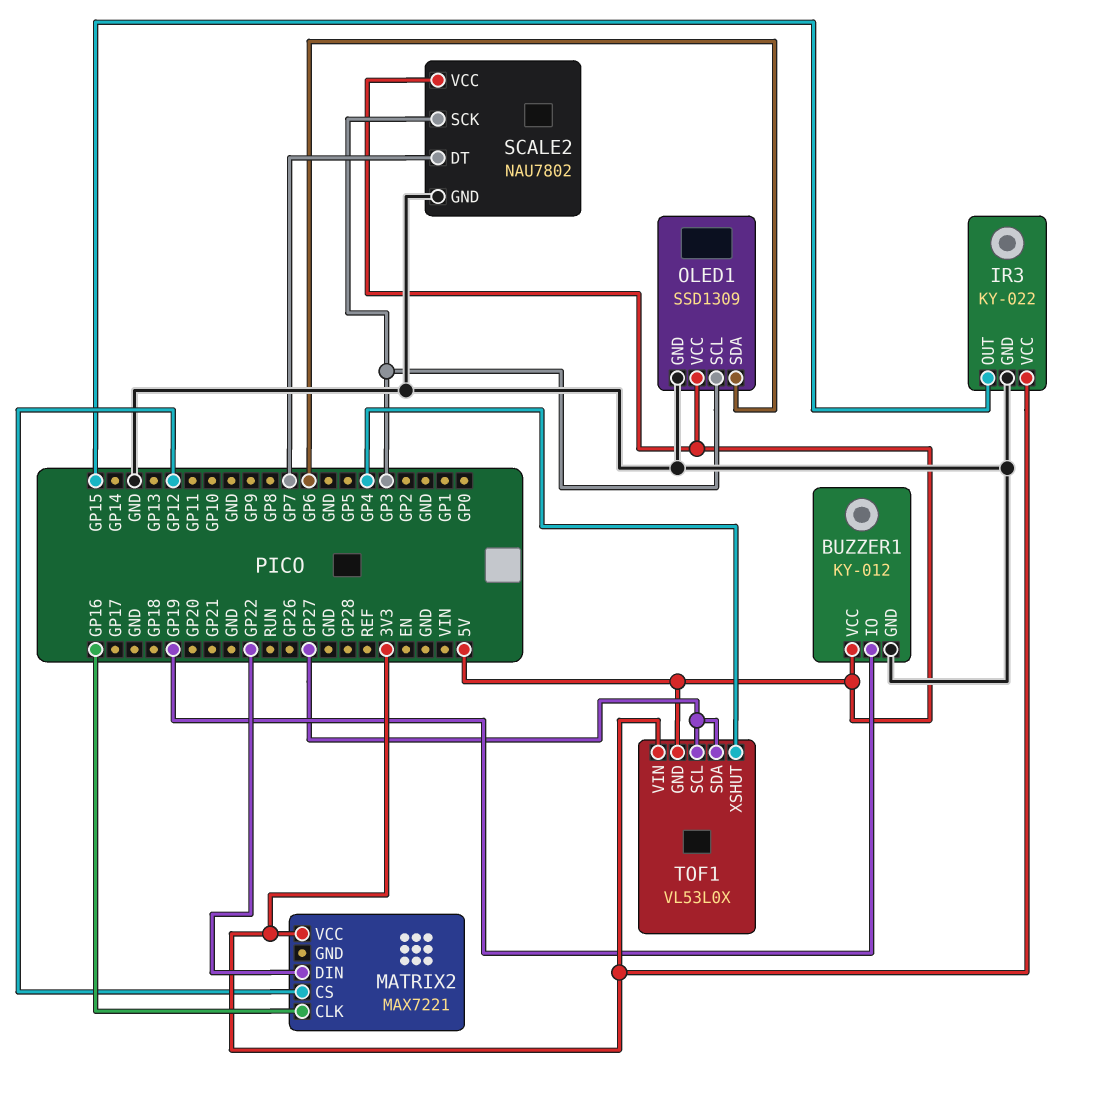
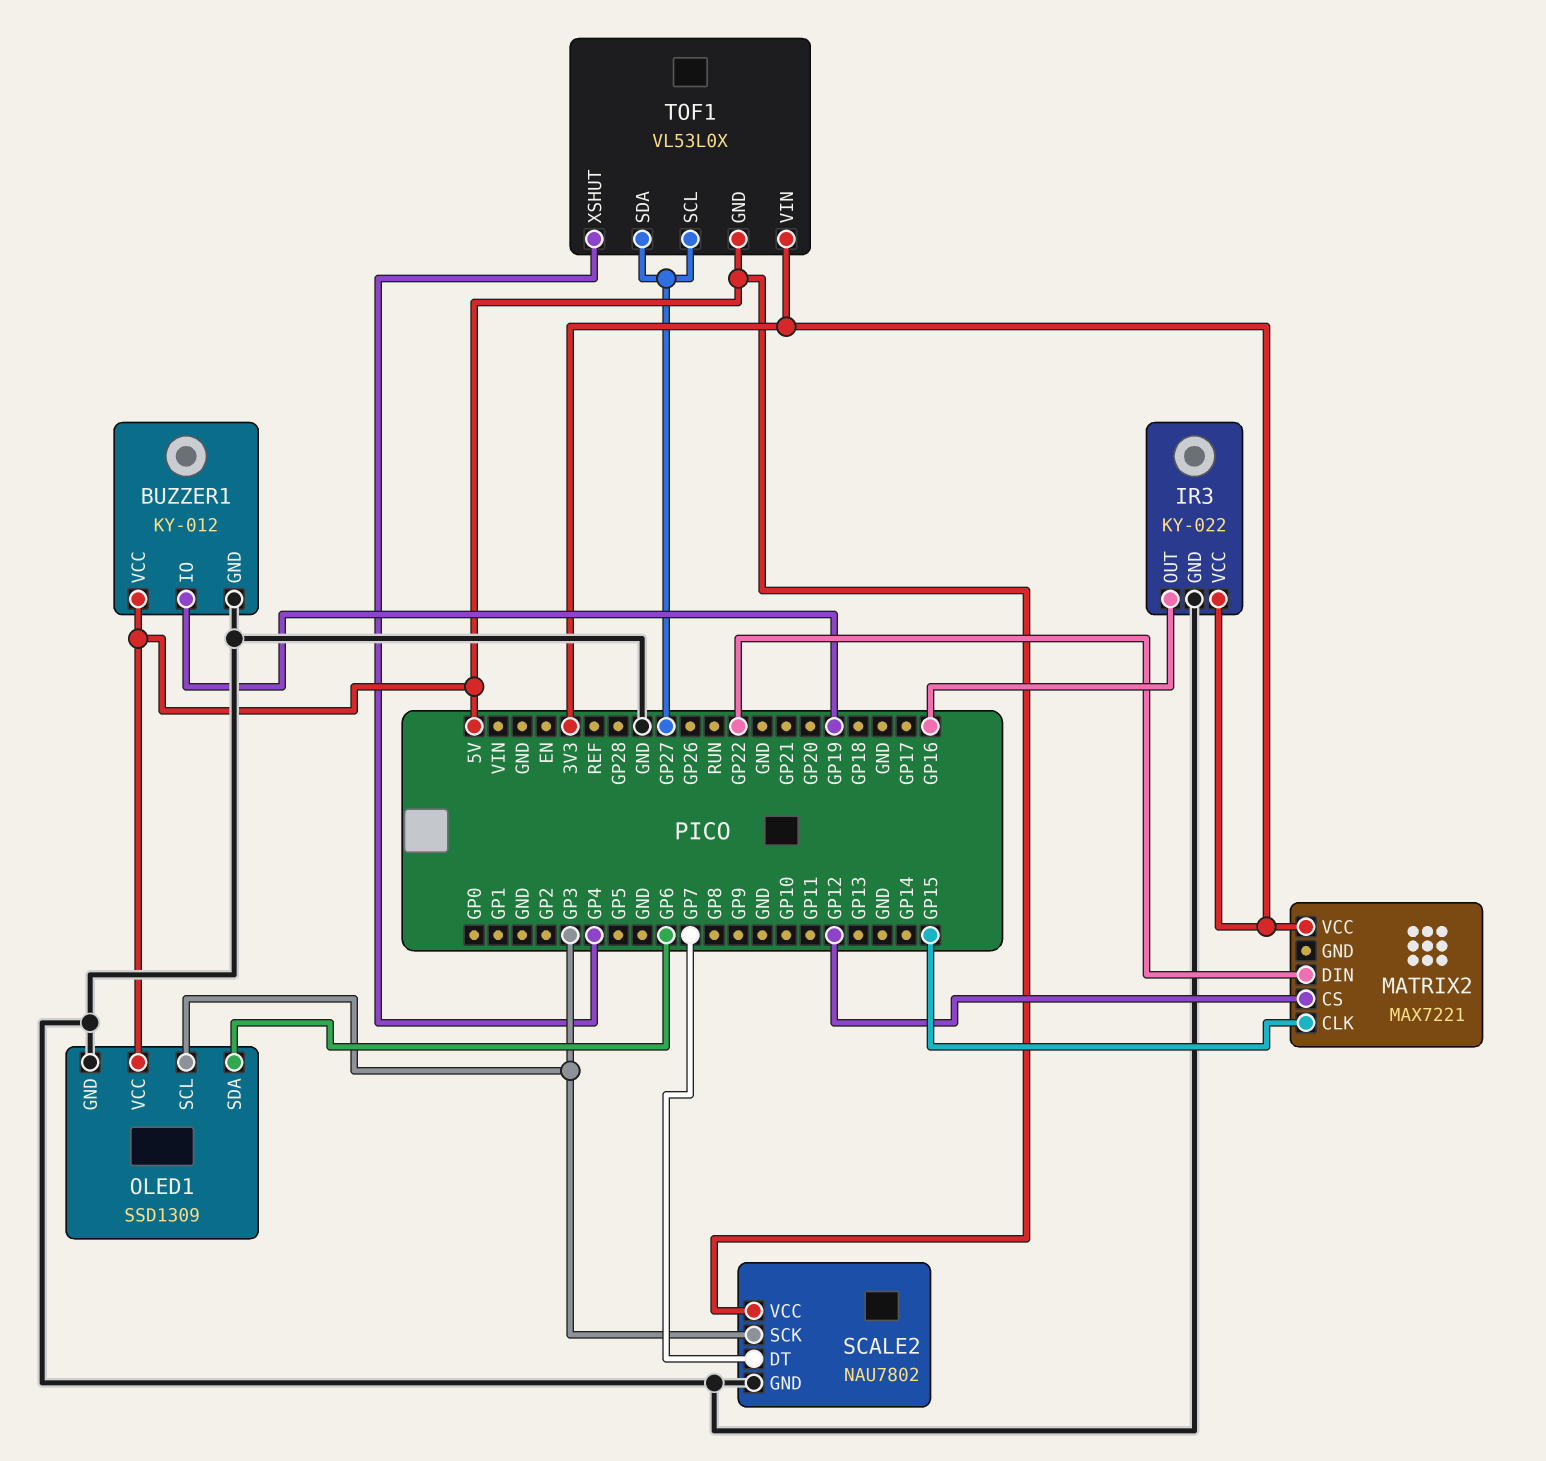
IR3 pin OUT: GP15 -> GP16
MATRIX2 pin CLK: GP16 -> GP15

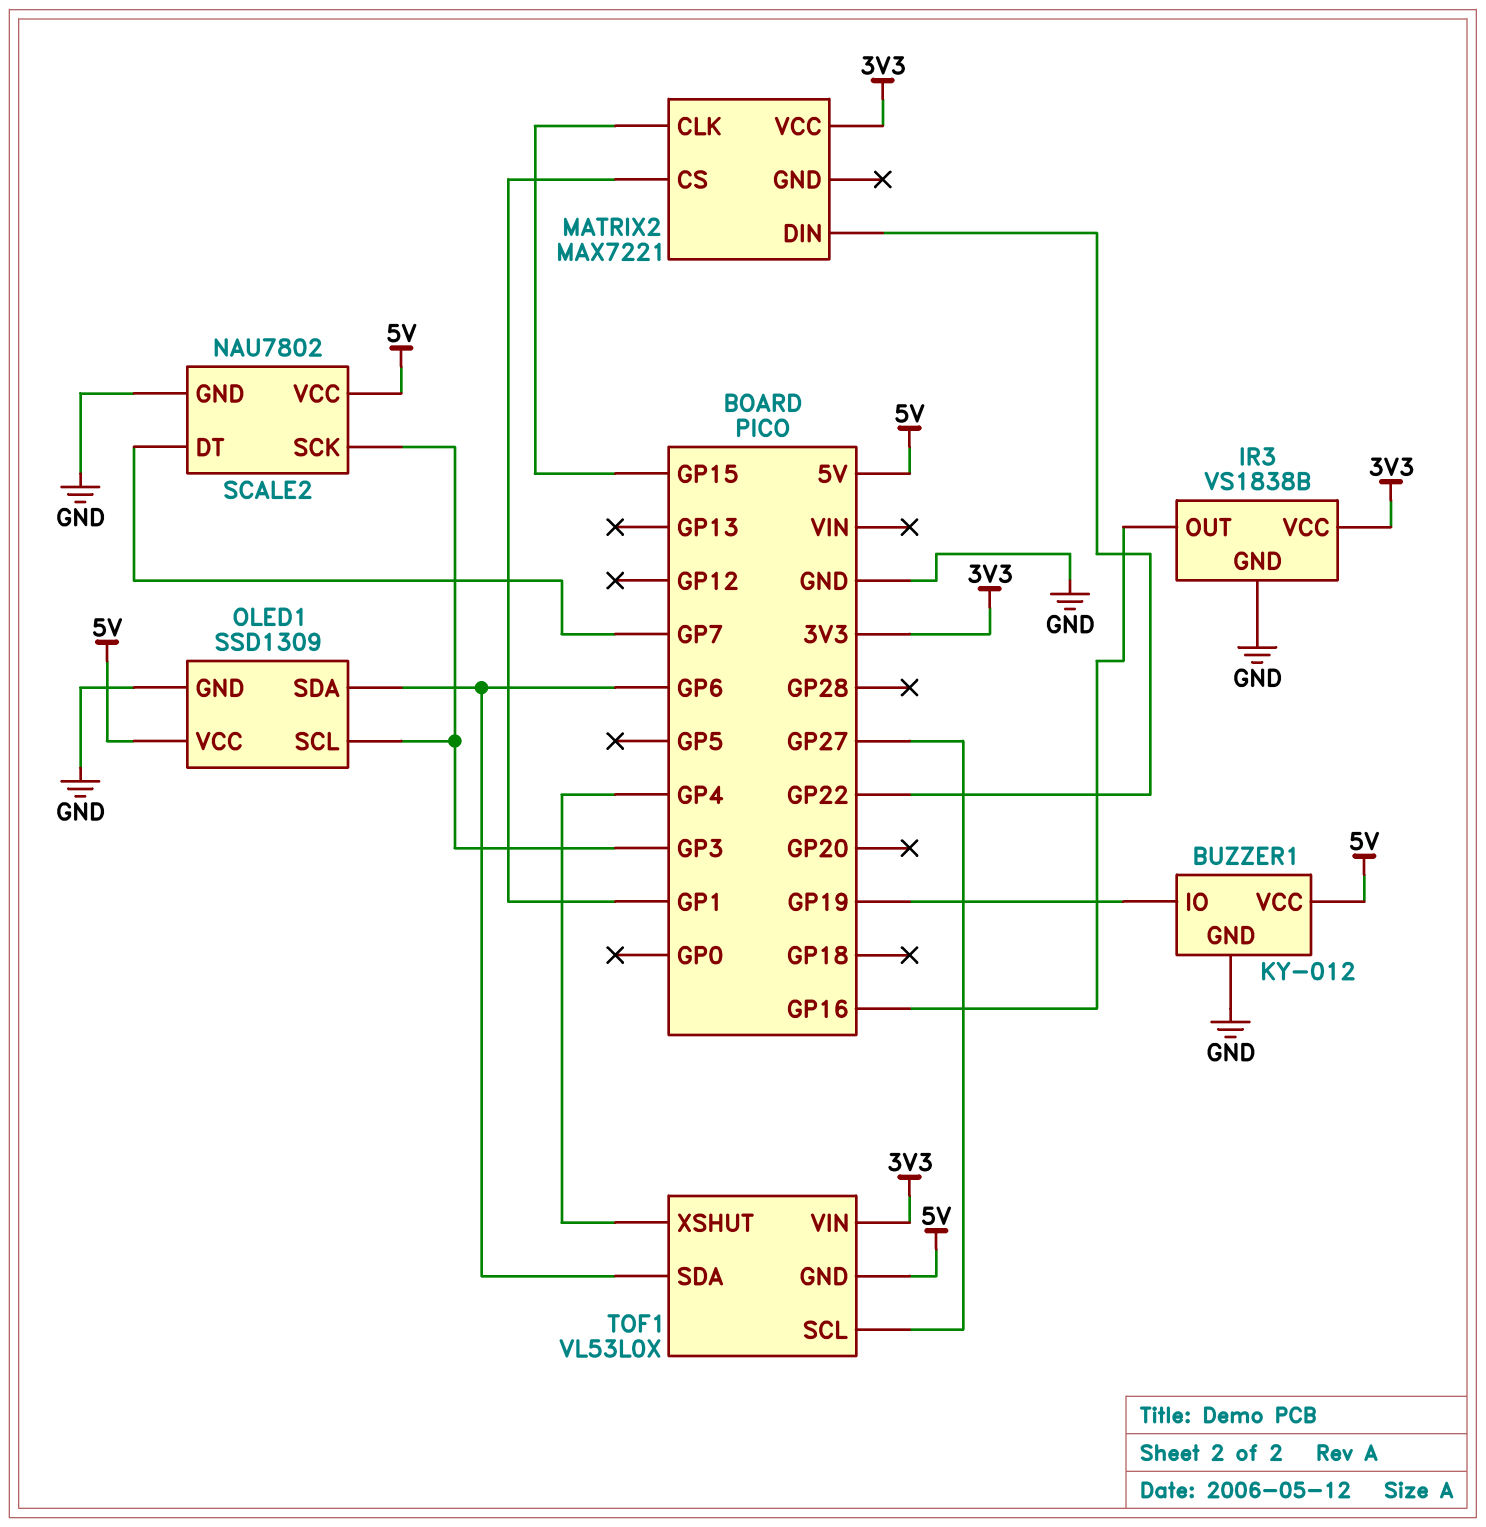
IR3: KY-022 -> VS1838B
MATRIX2 pin CS: GP12 -> GP1
TOF1 pin SDA: GP27 -> GP6

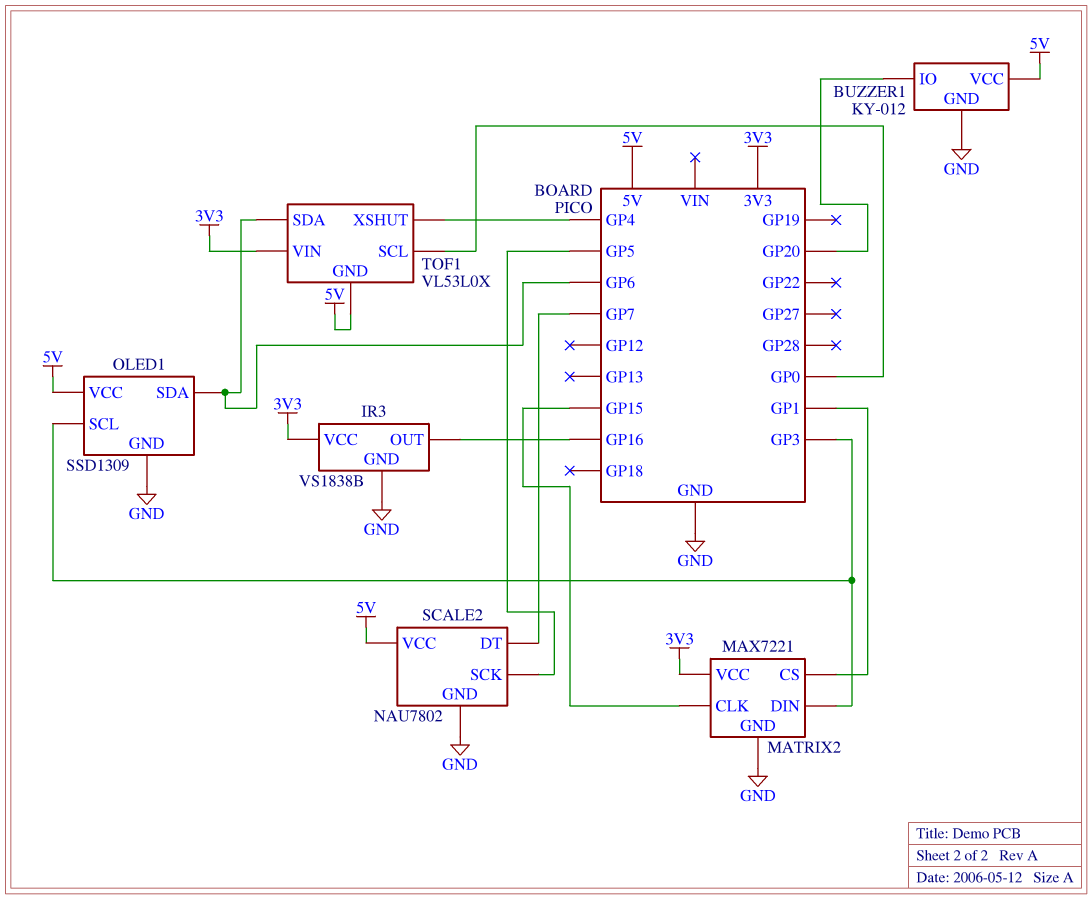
BUZZER1 pin IO: GP19 -> GP20
MATRIX2 pin DIN: GP22 -> GP3
MATRIX2 pin GND: none -> GND
SCALE2 pin SCK: GP3 -> GP5
TOF1 pin SCL: GP27 -> GP0

